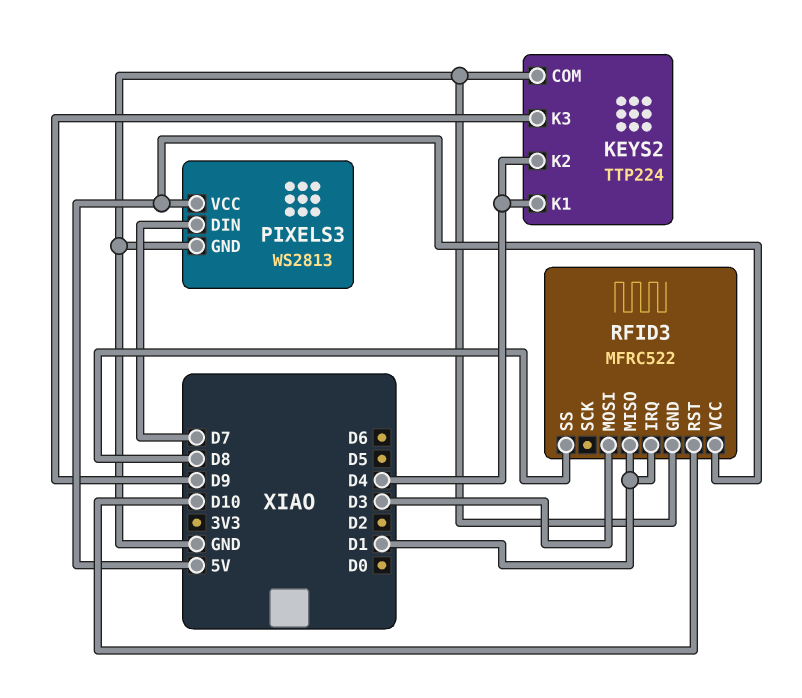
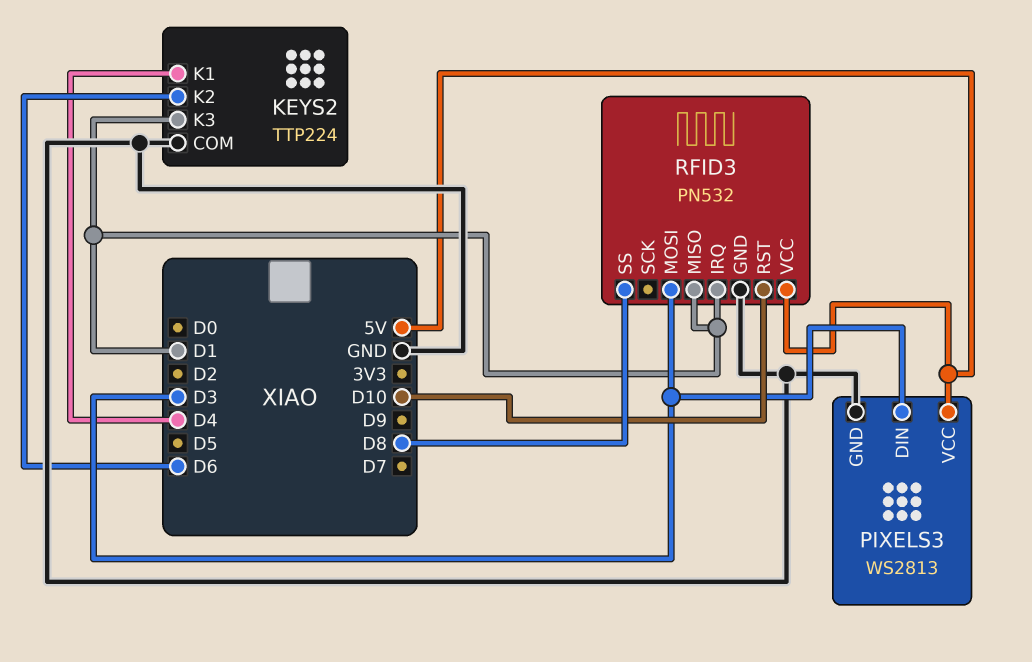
KEYS2 pin K2: D4 -> D6
KEYS2 pin K3: D9 -> D1
PIXELS3 pin DIN: D7 -> D3
RFID3: MFRC522 -> PN532

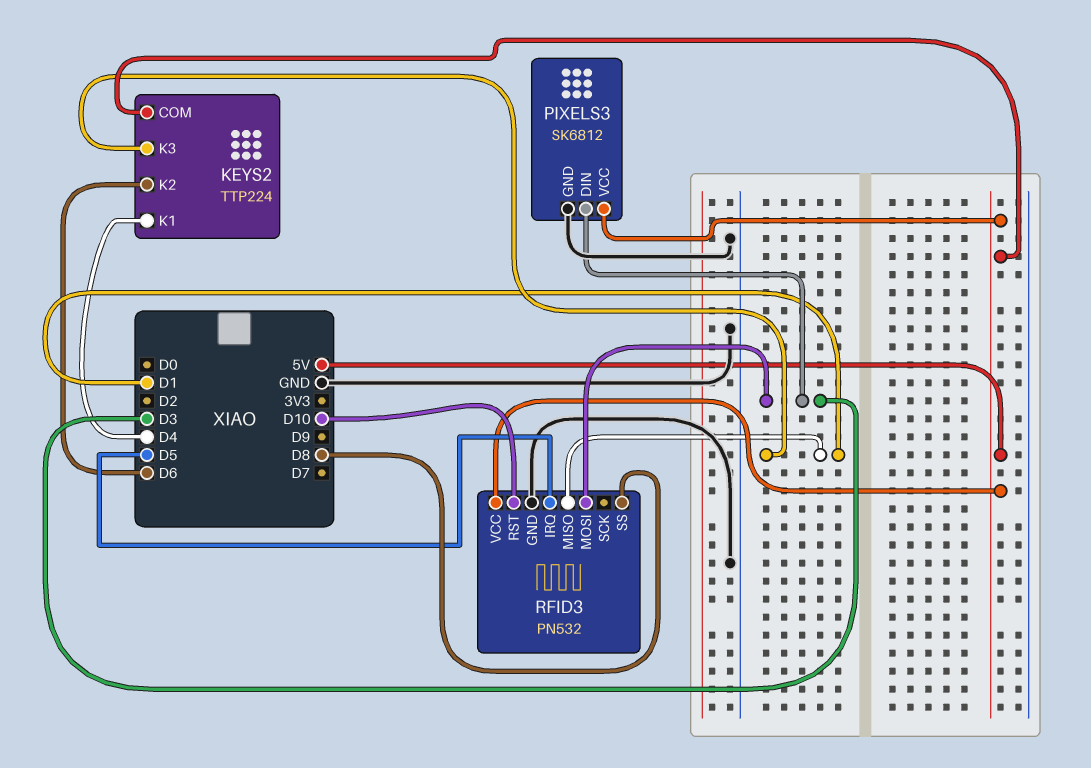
KEYS2 pin COM: GND -> 5V
PIXELS3: WS2813 -> SK6812
RFID3 pin IRQ: D1 -> D5

